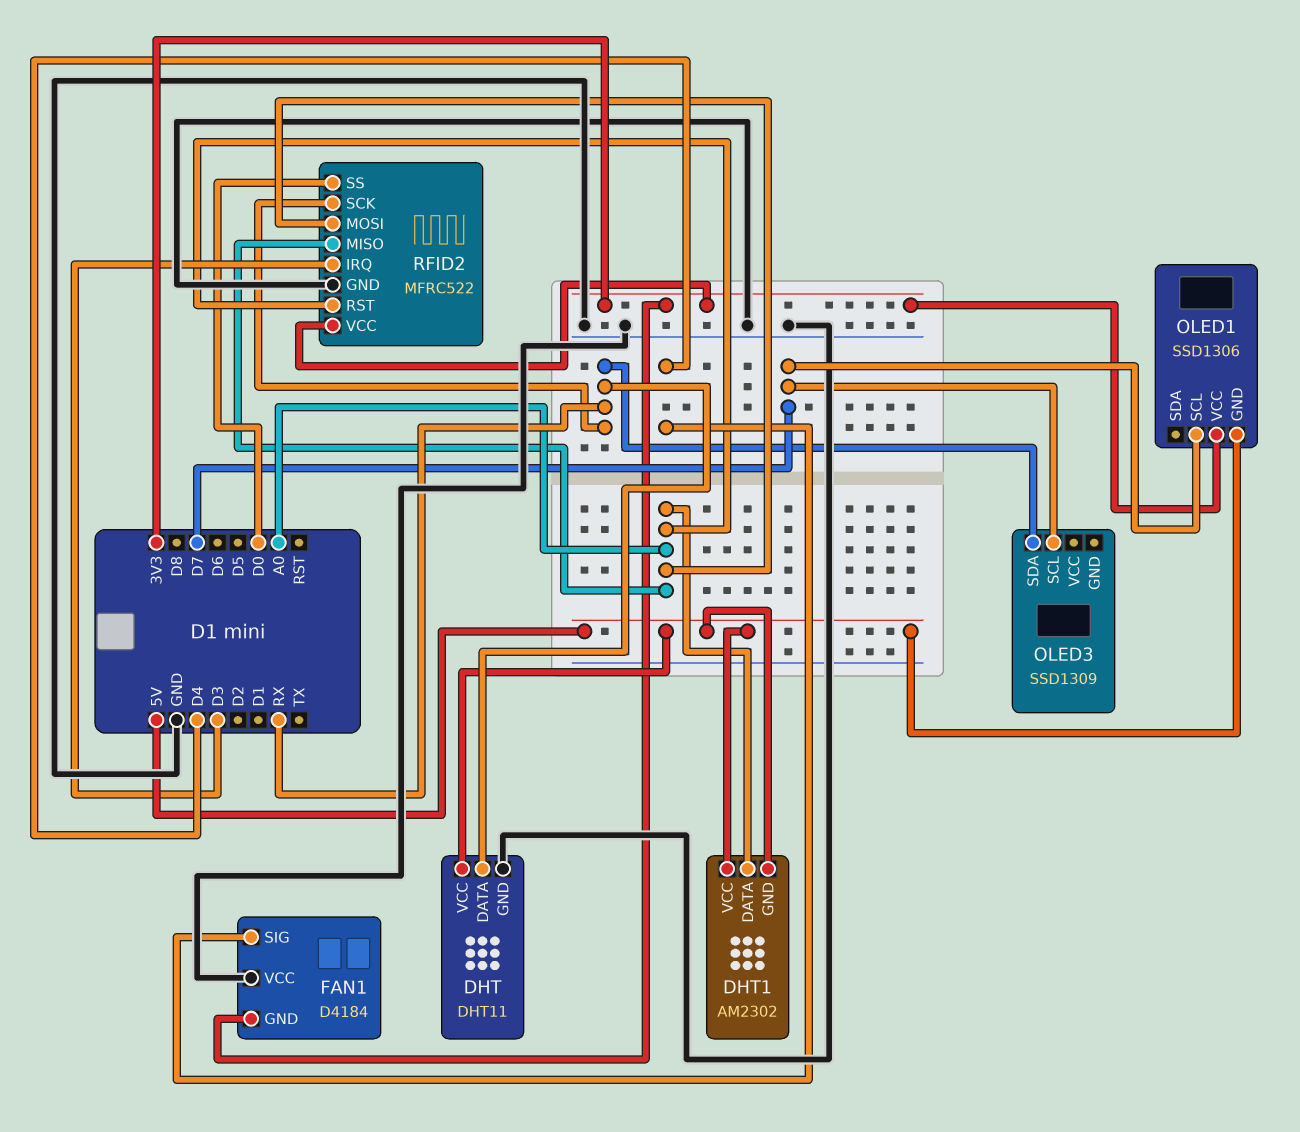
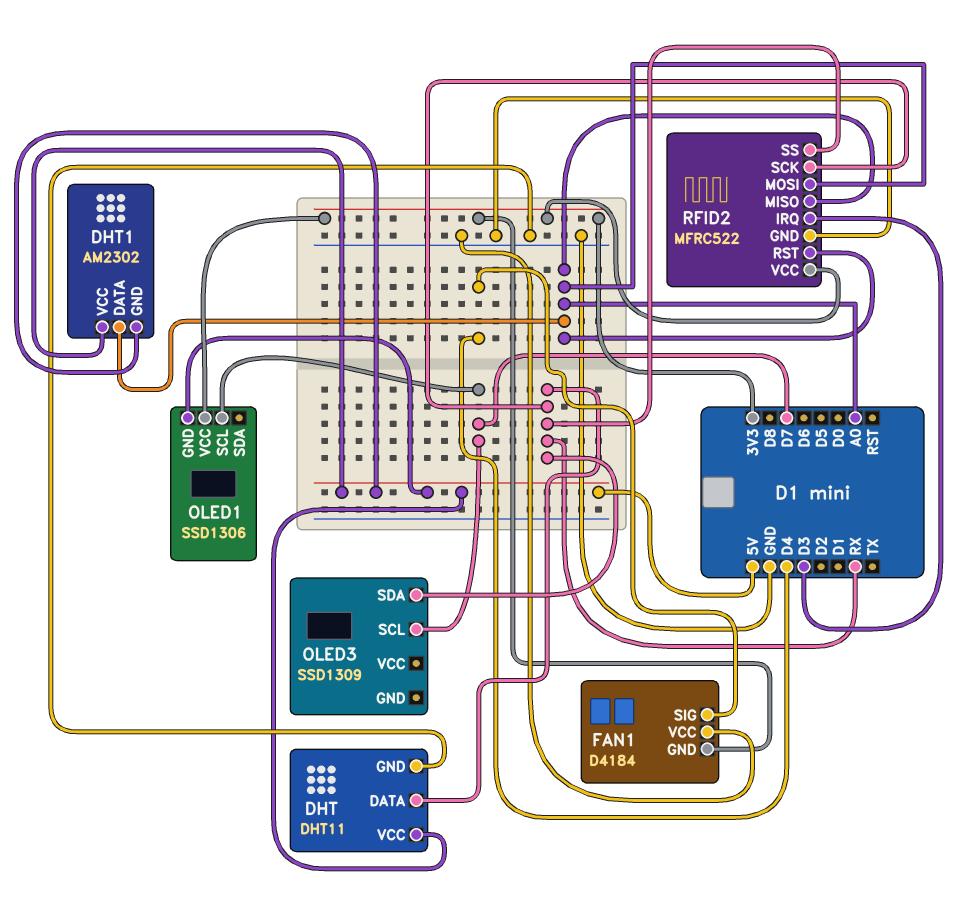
RFID2 pin SS: D0 -> RX

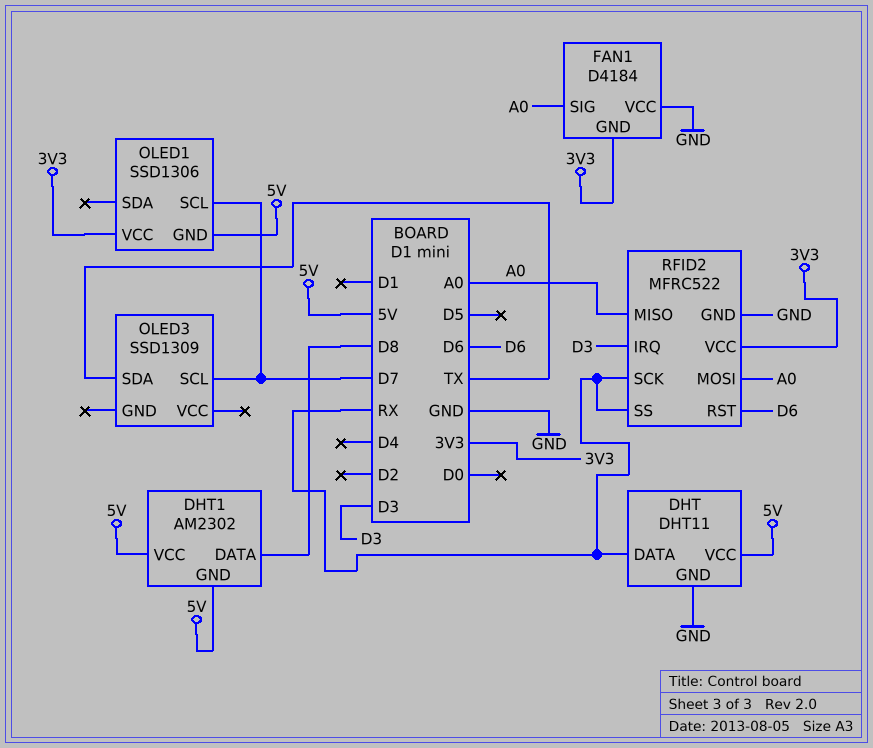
DHT1 pin DATA: A0 -> D8
FAN1 pin SIG: D4 -> A0
OLED3 pin SDA: RX -> TX
RFID2 pin RST: A0 -> D6

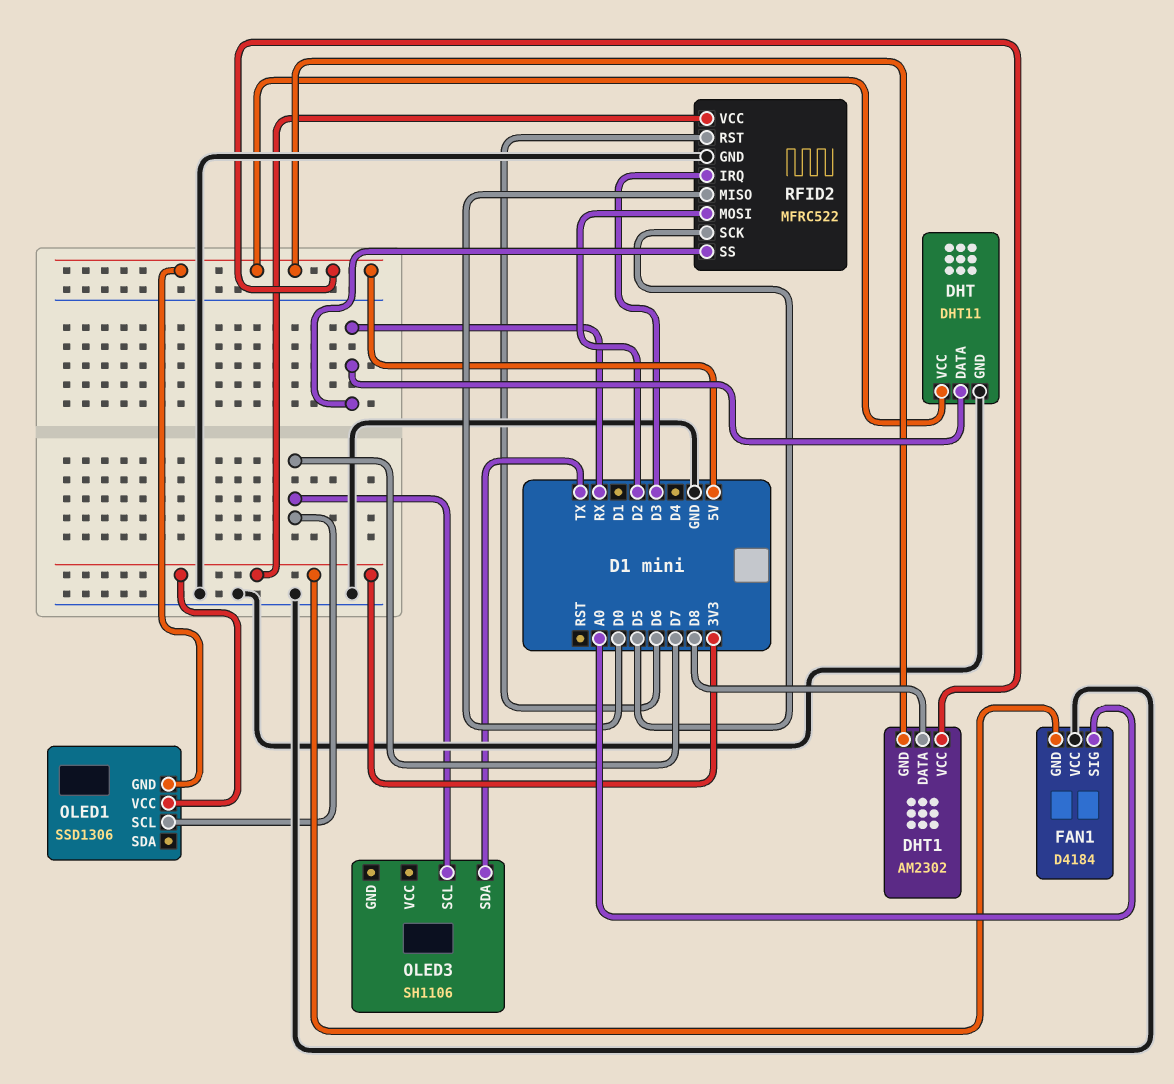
OLED3: SSD1309 -> SH1106
RFID2 pin MISO: A0 -> D0
RFID2 pin MOSI: A0 -> D2
RFID2 pin SCK: RX -> D5

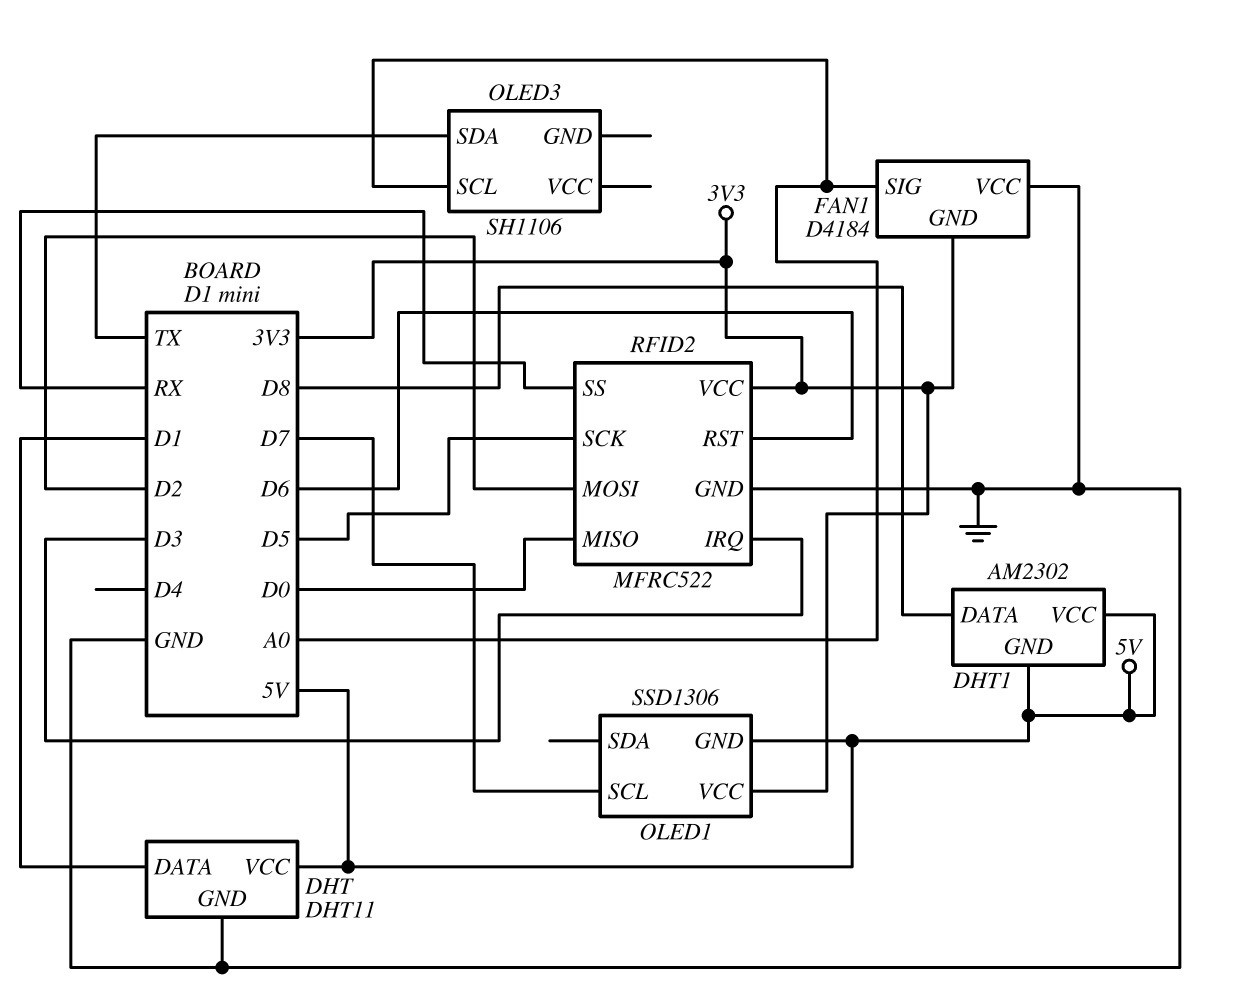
DHT pin DATA: RX -> D1
OLED3 pin SCL: D7 -> A0

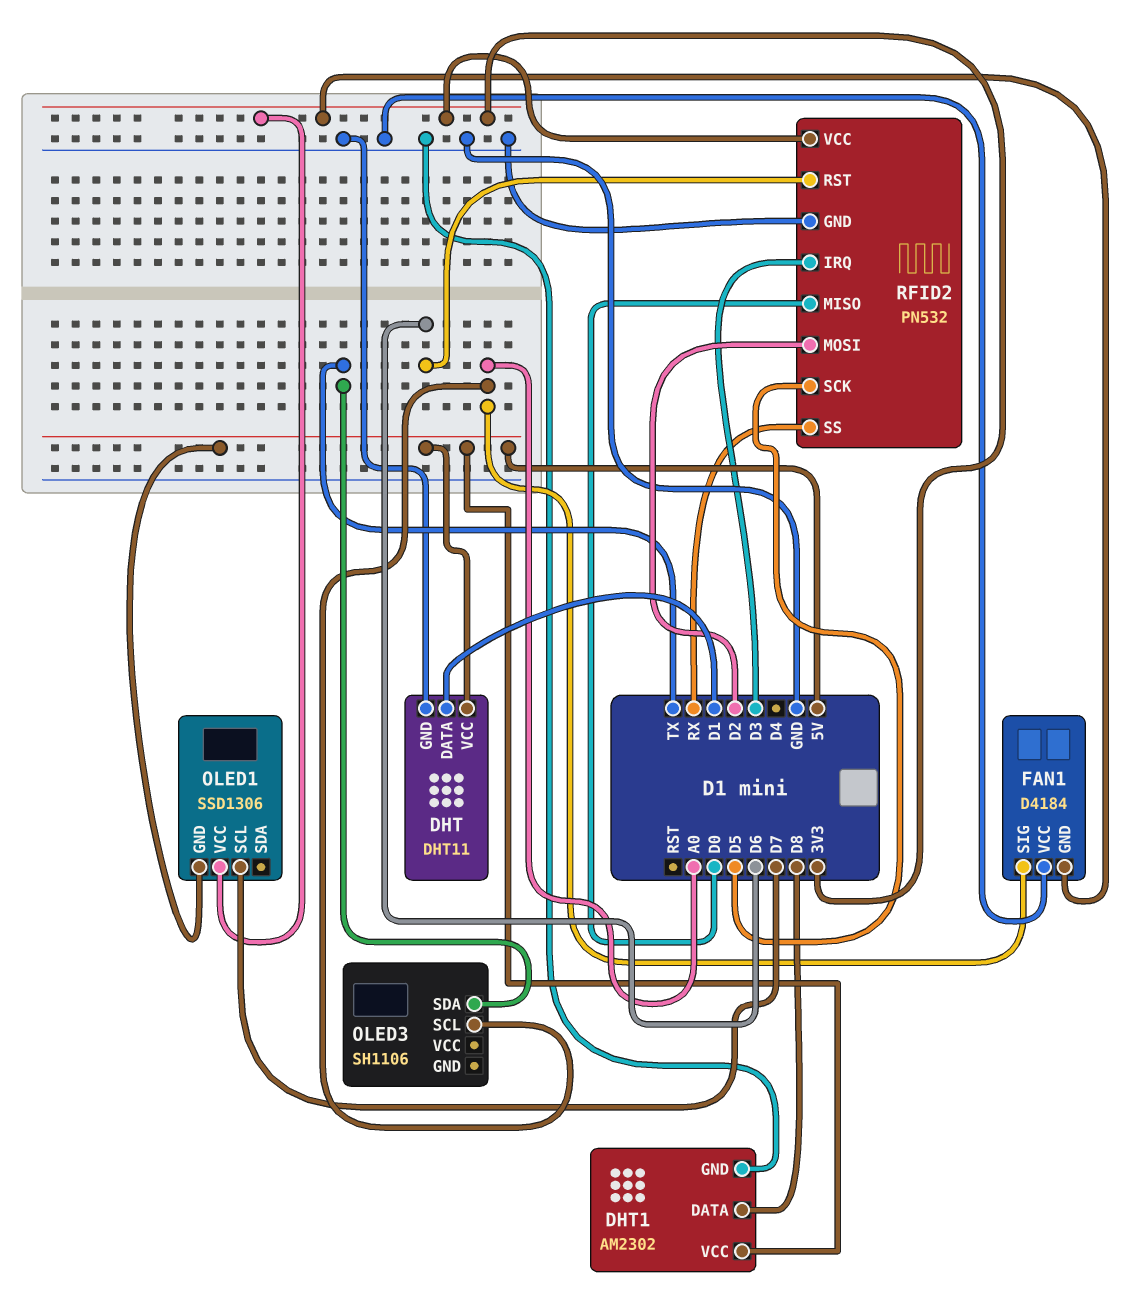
DHT1 pin GND: 5V -> GND
RFID2: MFRC522 -> PN532

